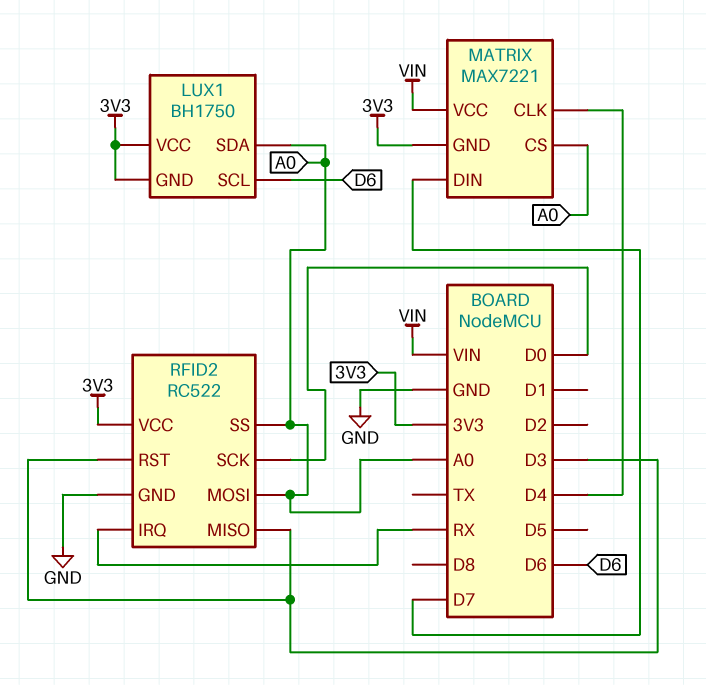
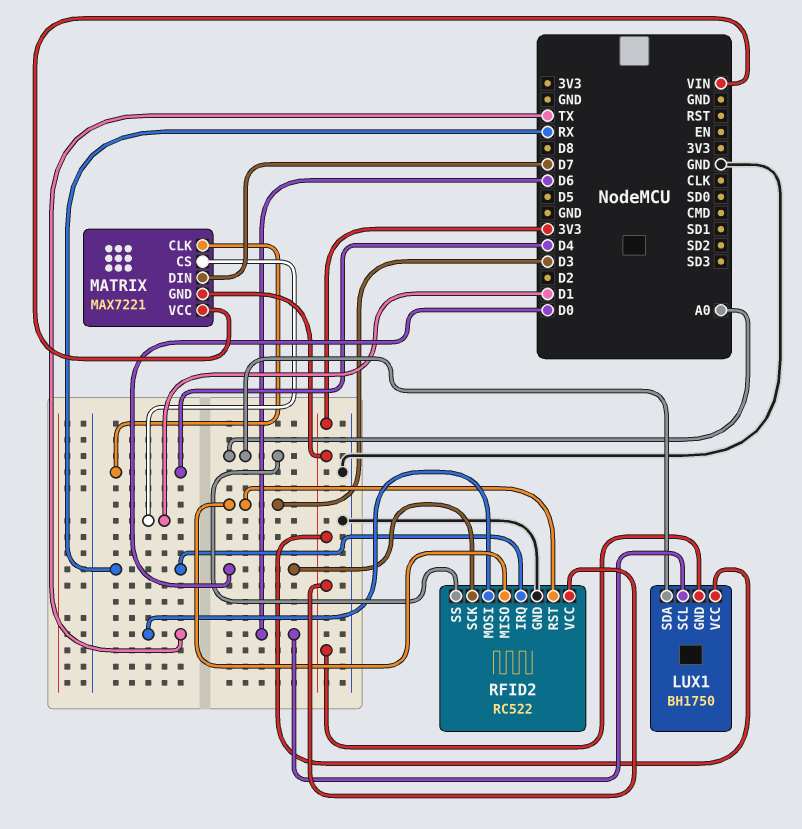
MATRIX pin CS: A0 -> D1
RFID2 pin MOSI: A0 -> TX

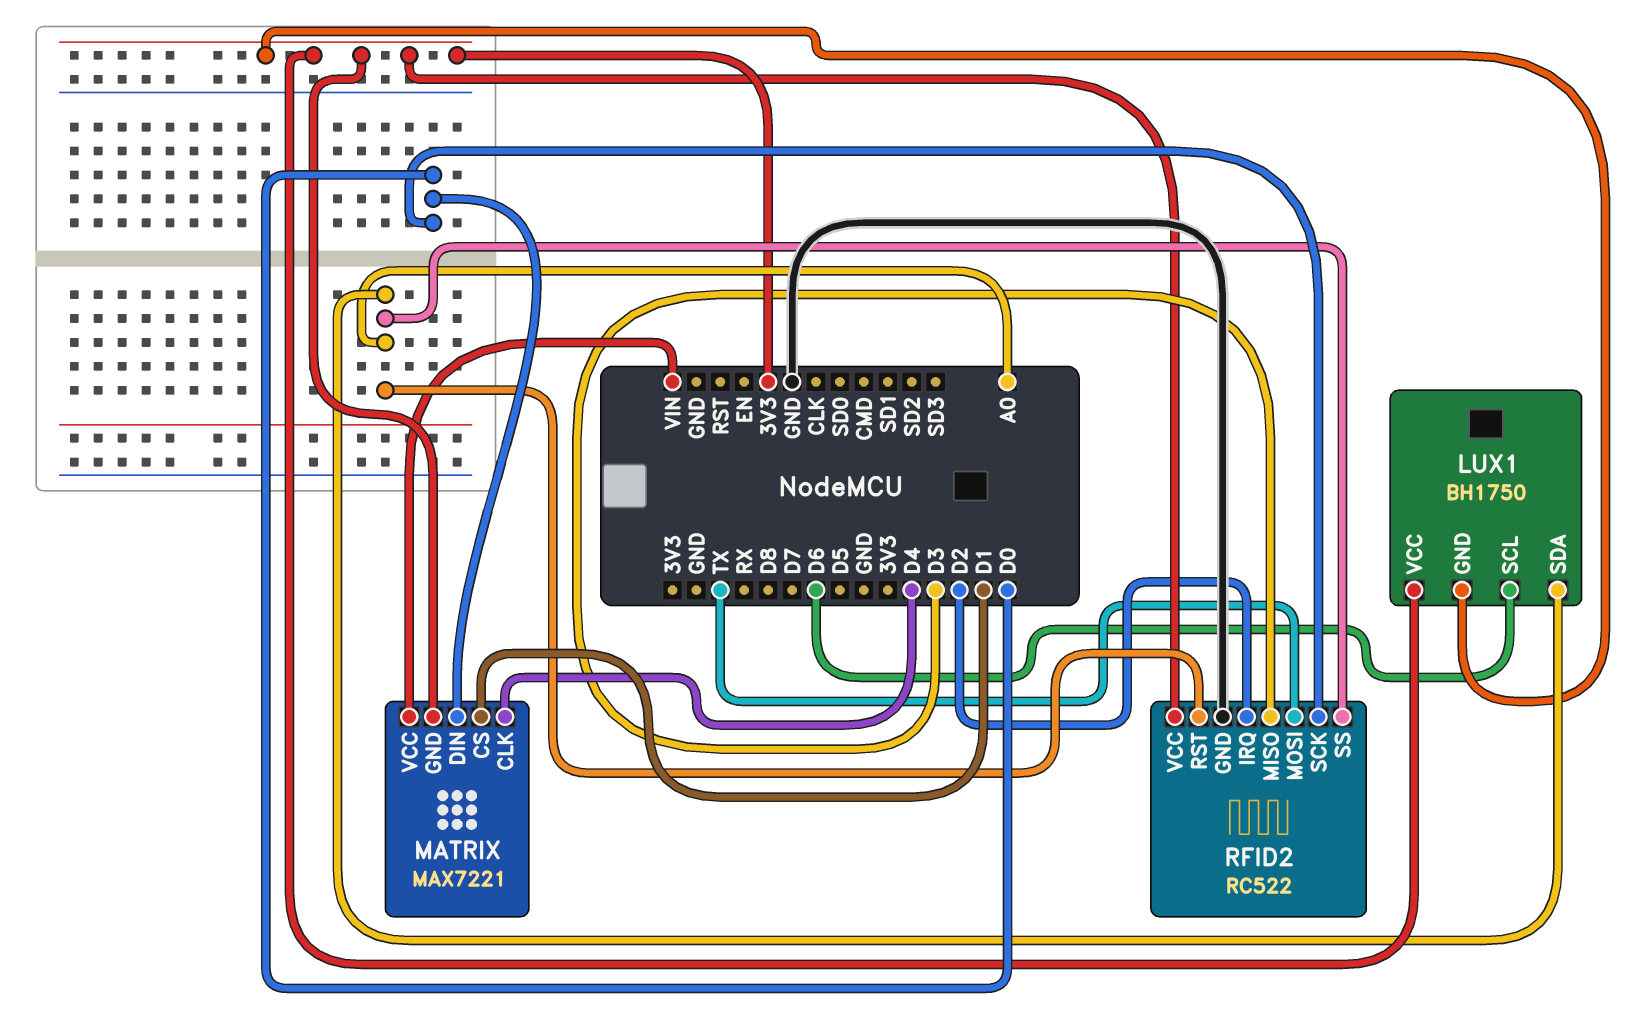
MATRIX pin DIN: D7 -> D0
RFID2 pin IRQ: RX -> D2
RFID2 pin RST: D3 -> A0

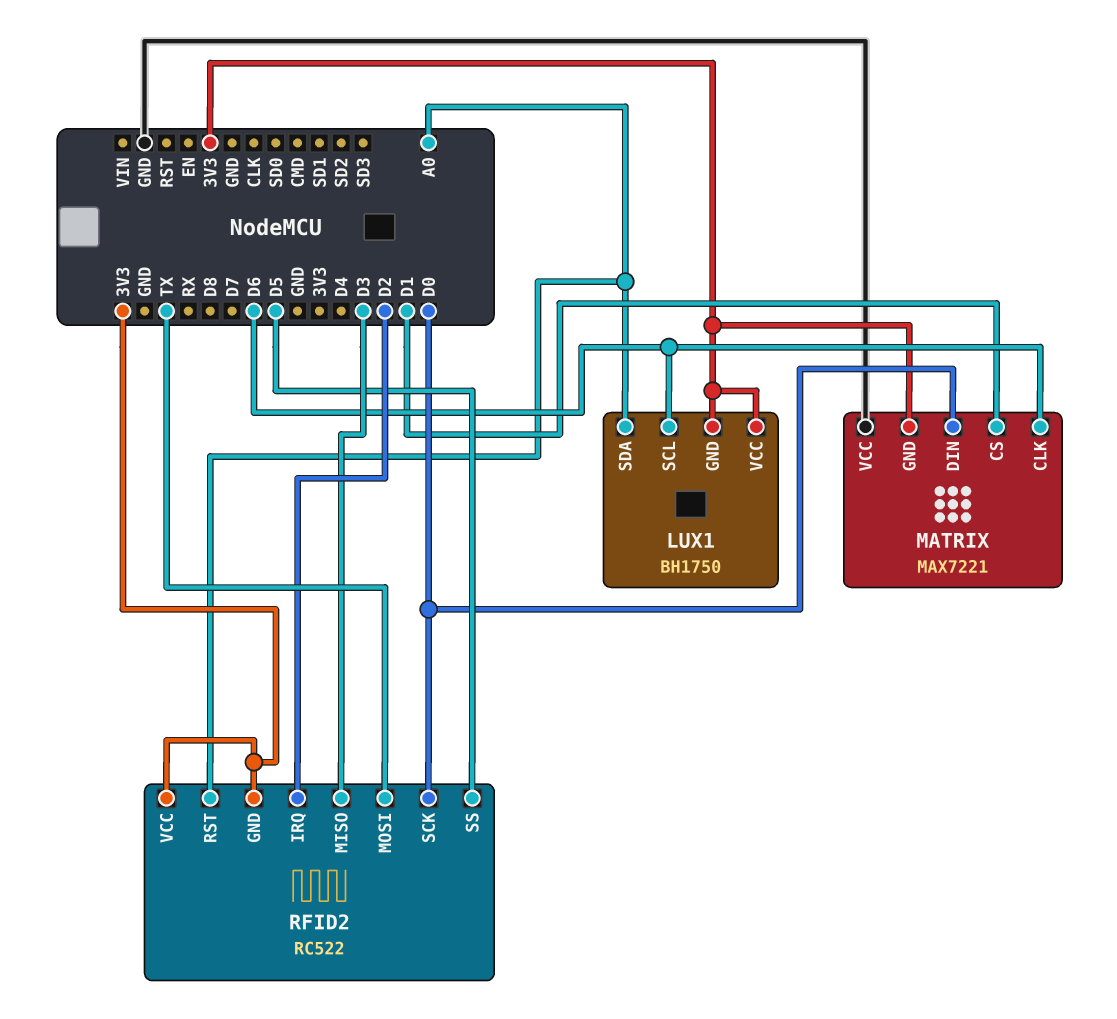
MATRIX pin CLK: D4 -> D6
MATRIX pin VCC: VIN -> GND
RFID2 pin GND: GND -> 3V3
RFID2 pin SS: A0 -> D5

